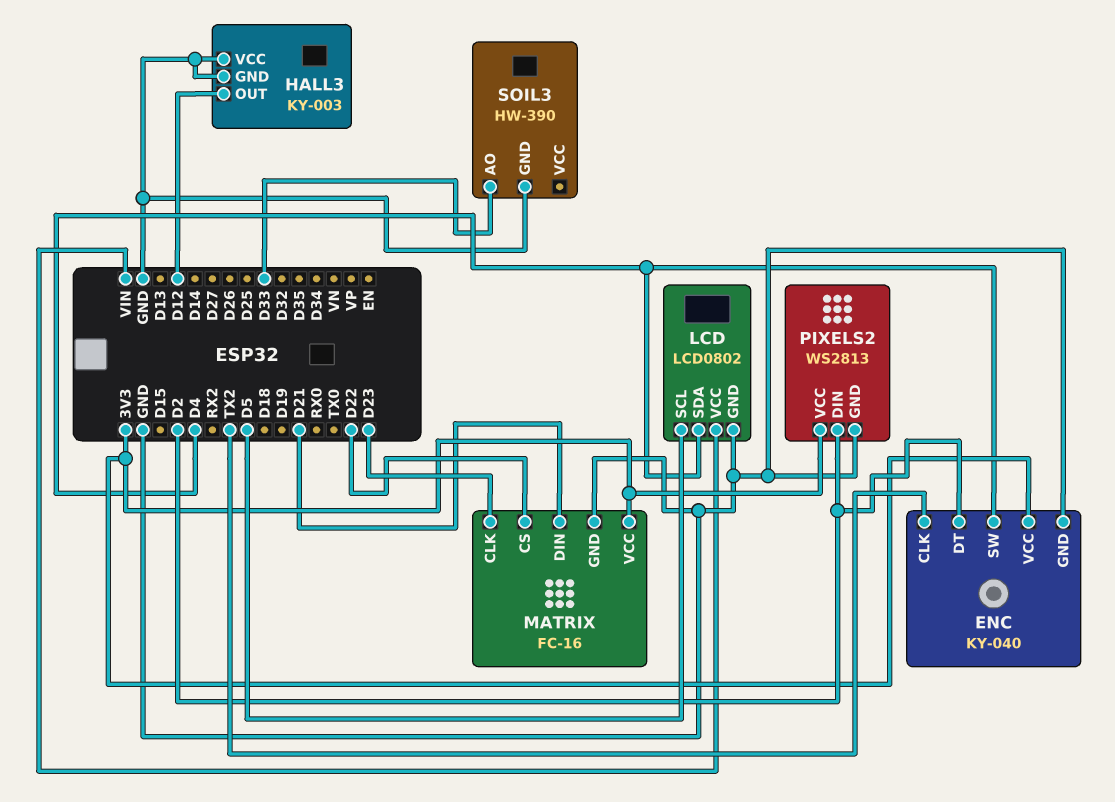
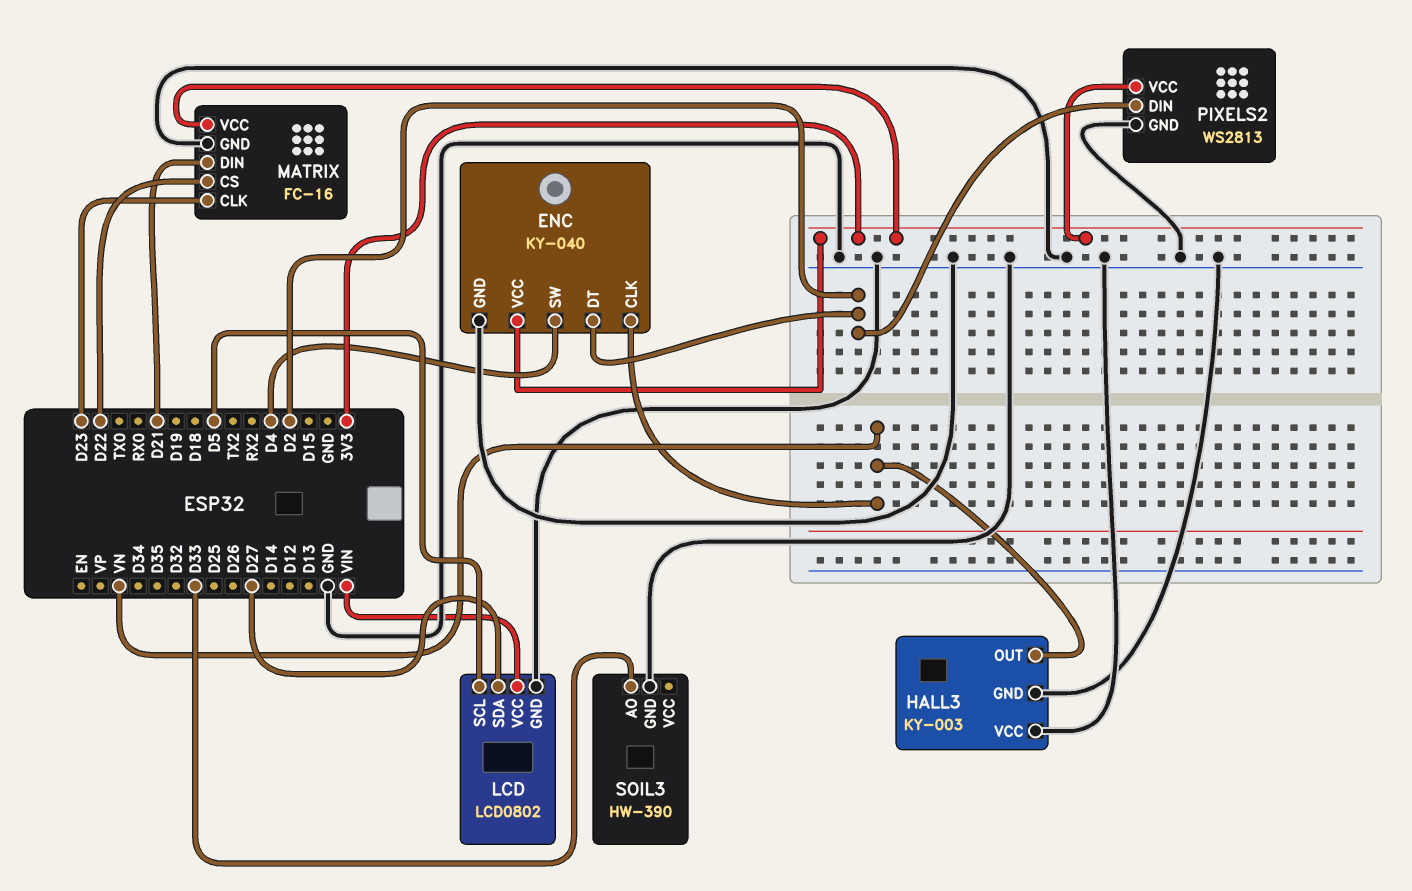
ENC pin CLK: TX2 -> VN
HALL3 pin OUT: D12 -> VN
LCD pin SDA: D4 -> D27

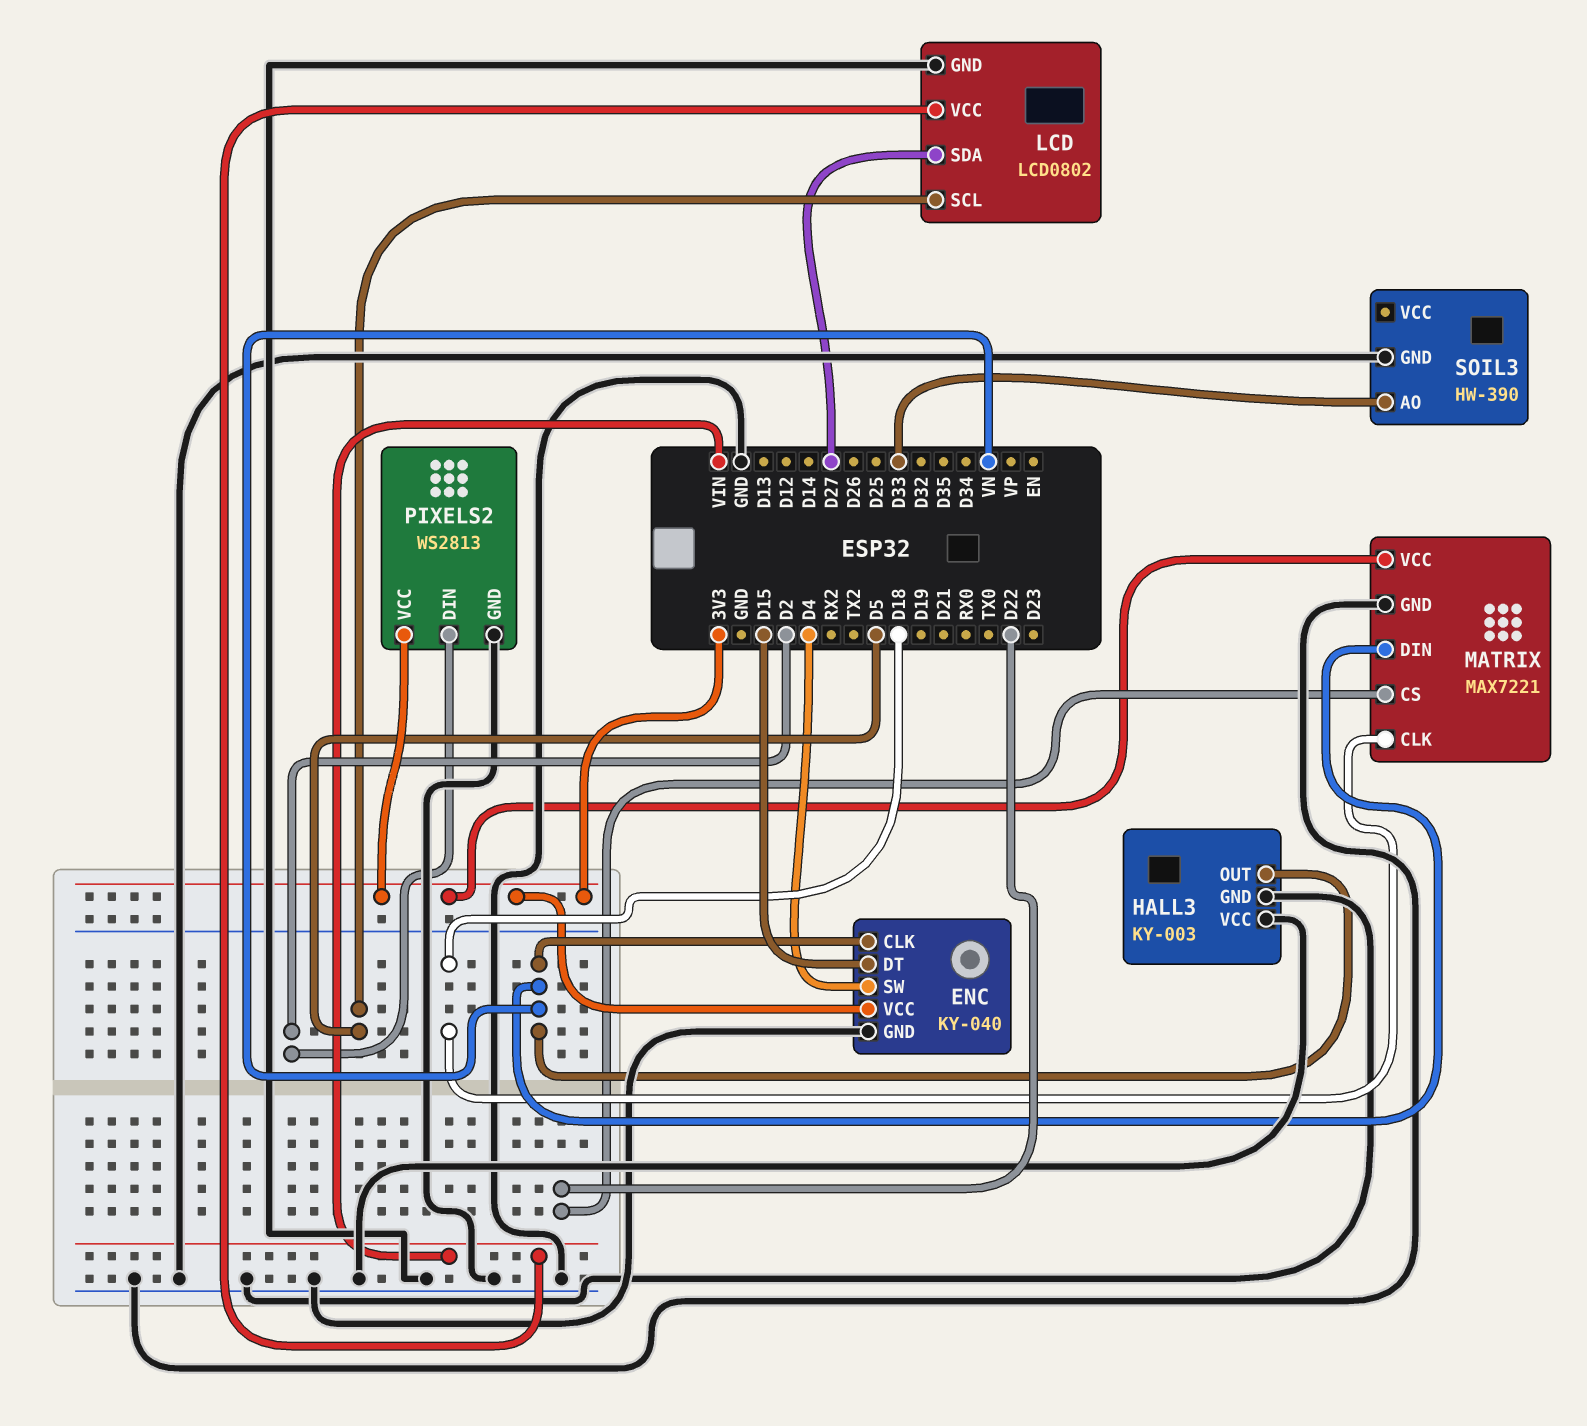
ENC pin DT: D2 -> D15
MATRIX: FC-16 -> MAX7221
MATRIX pin CLK: D23 -> D18
MATRIX pin DIN: D21 -> VN

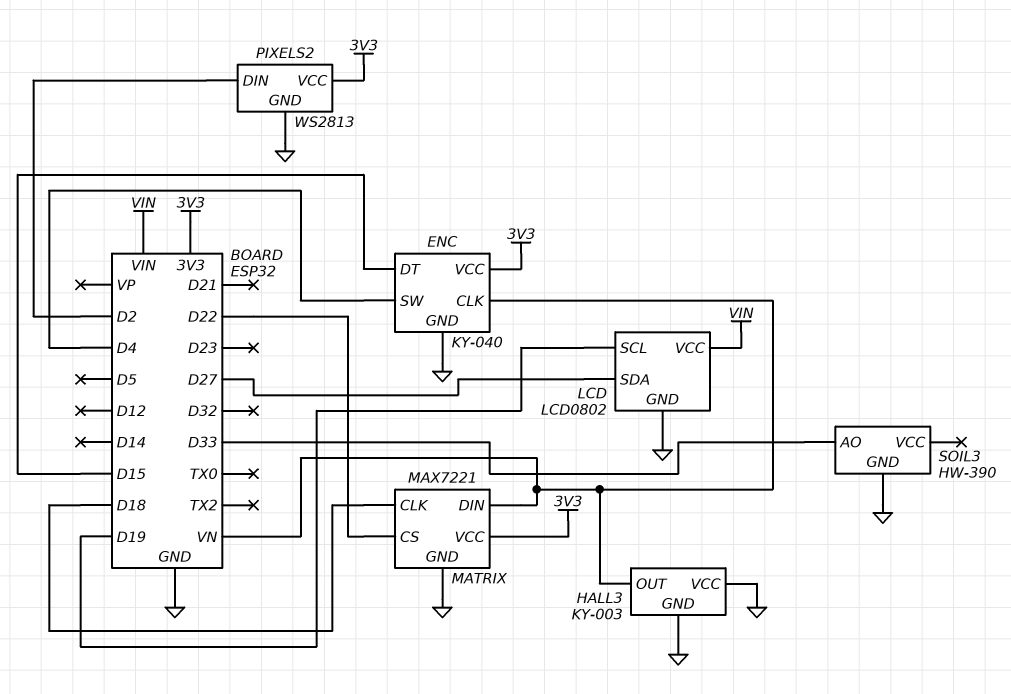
LCD pin SCL: D5 -> D19

